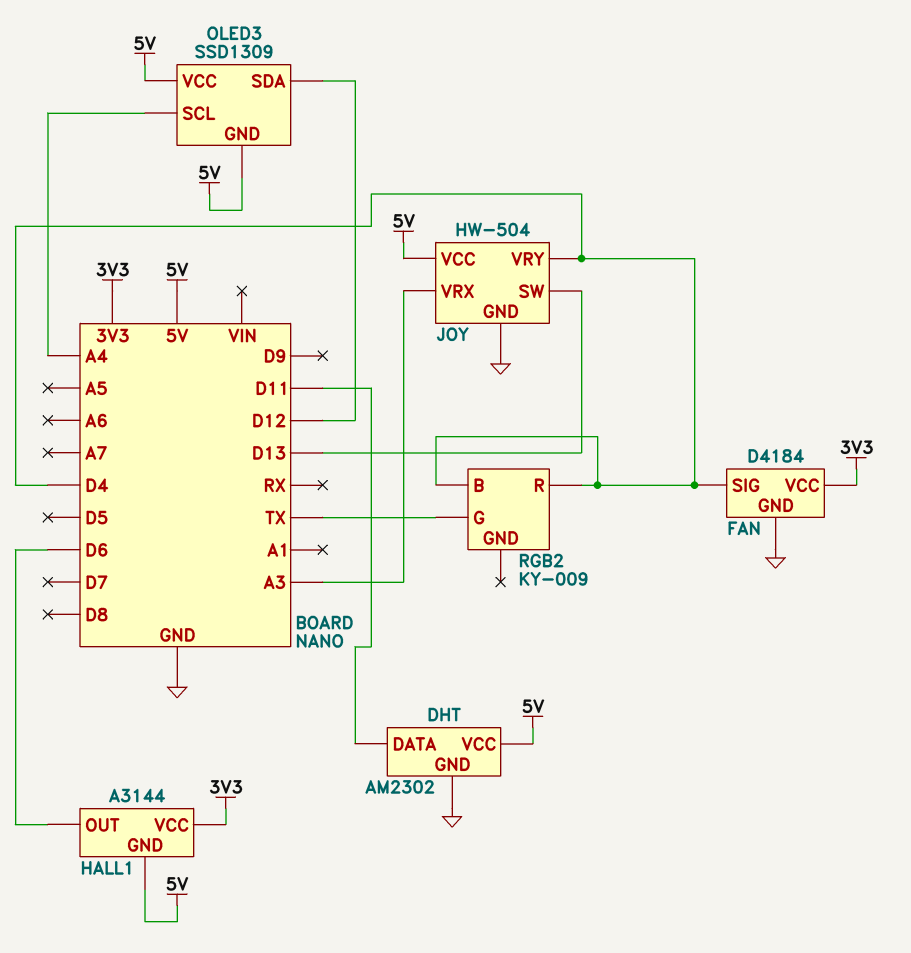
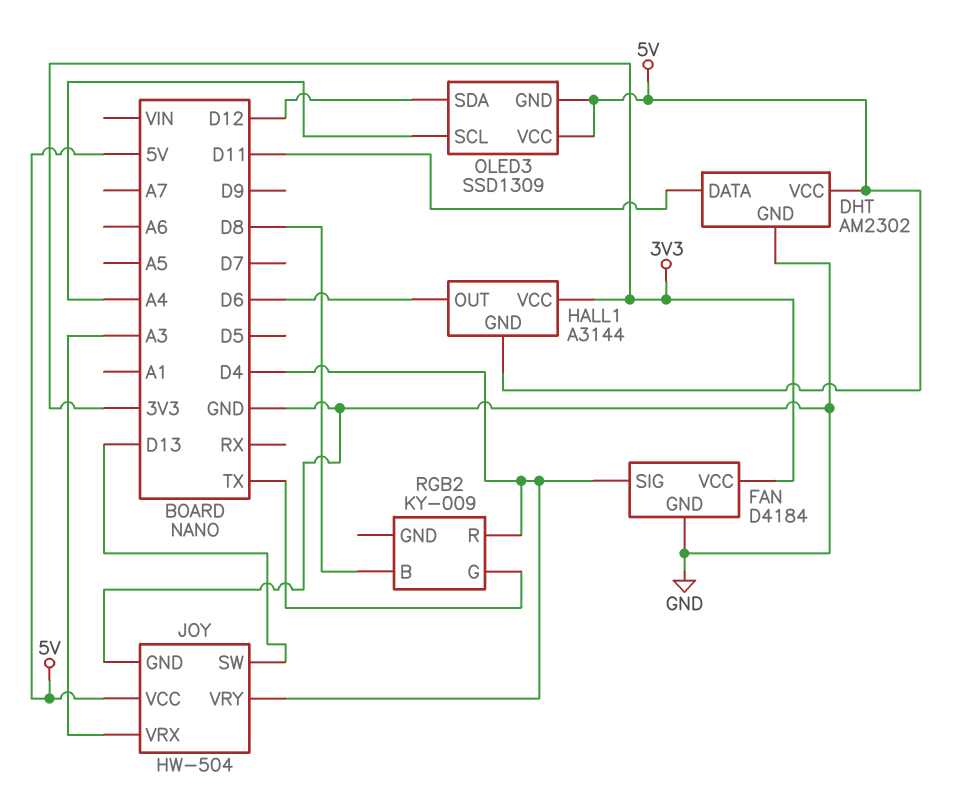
RGB2 pin B: D4 -> D8

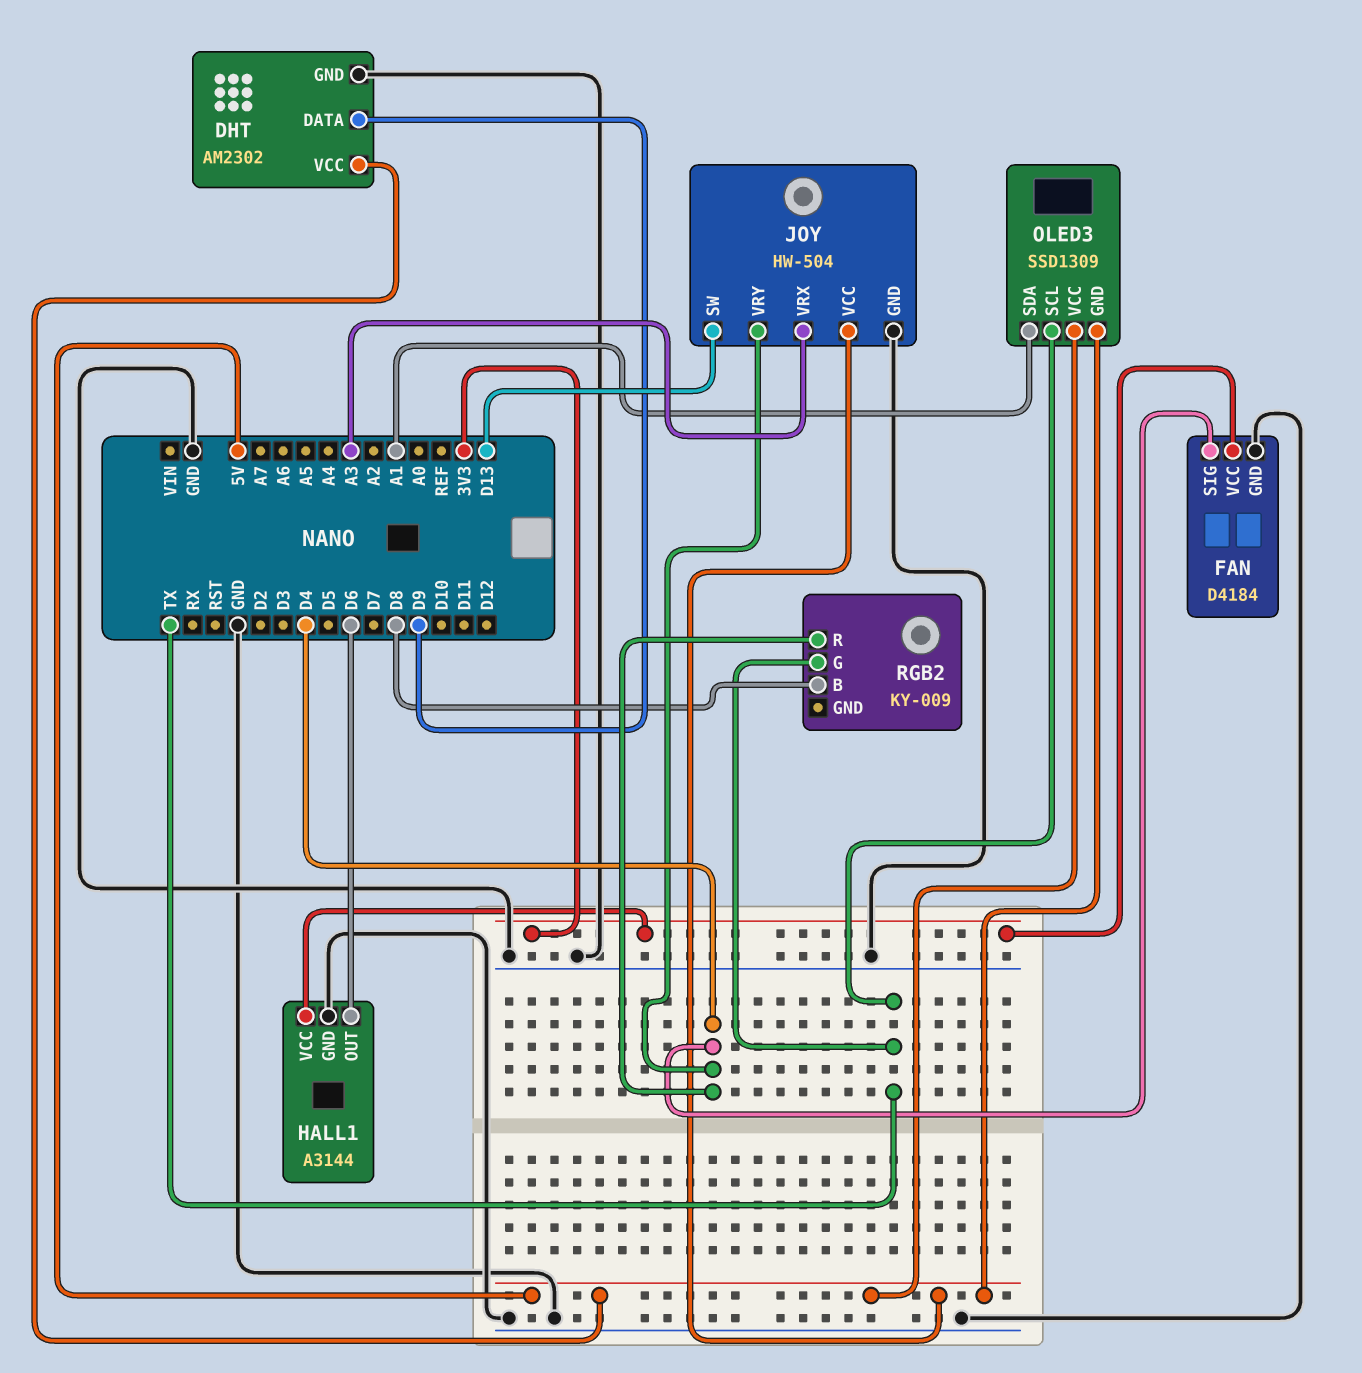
DHT pin DATA: D11 -> D9
HALL1 pin GND: 5V -> GND
OLED3 pin SCL: A4 -> TX
OLED3 pin SDA: D12 -> A1

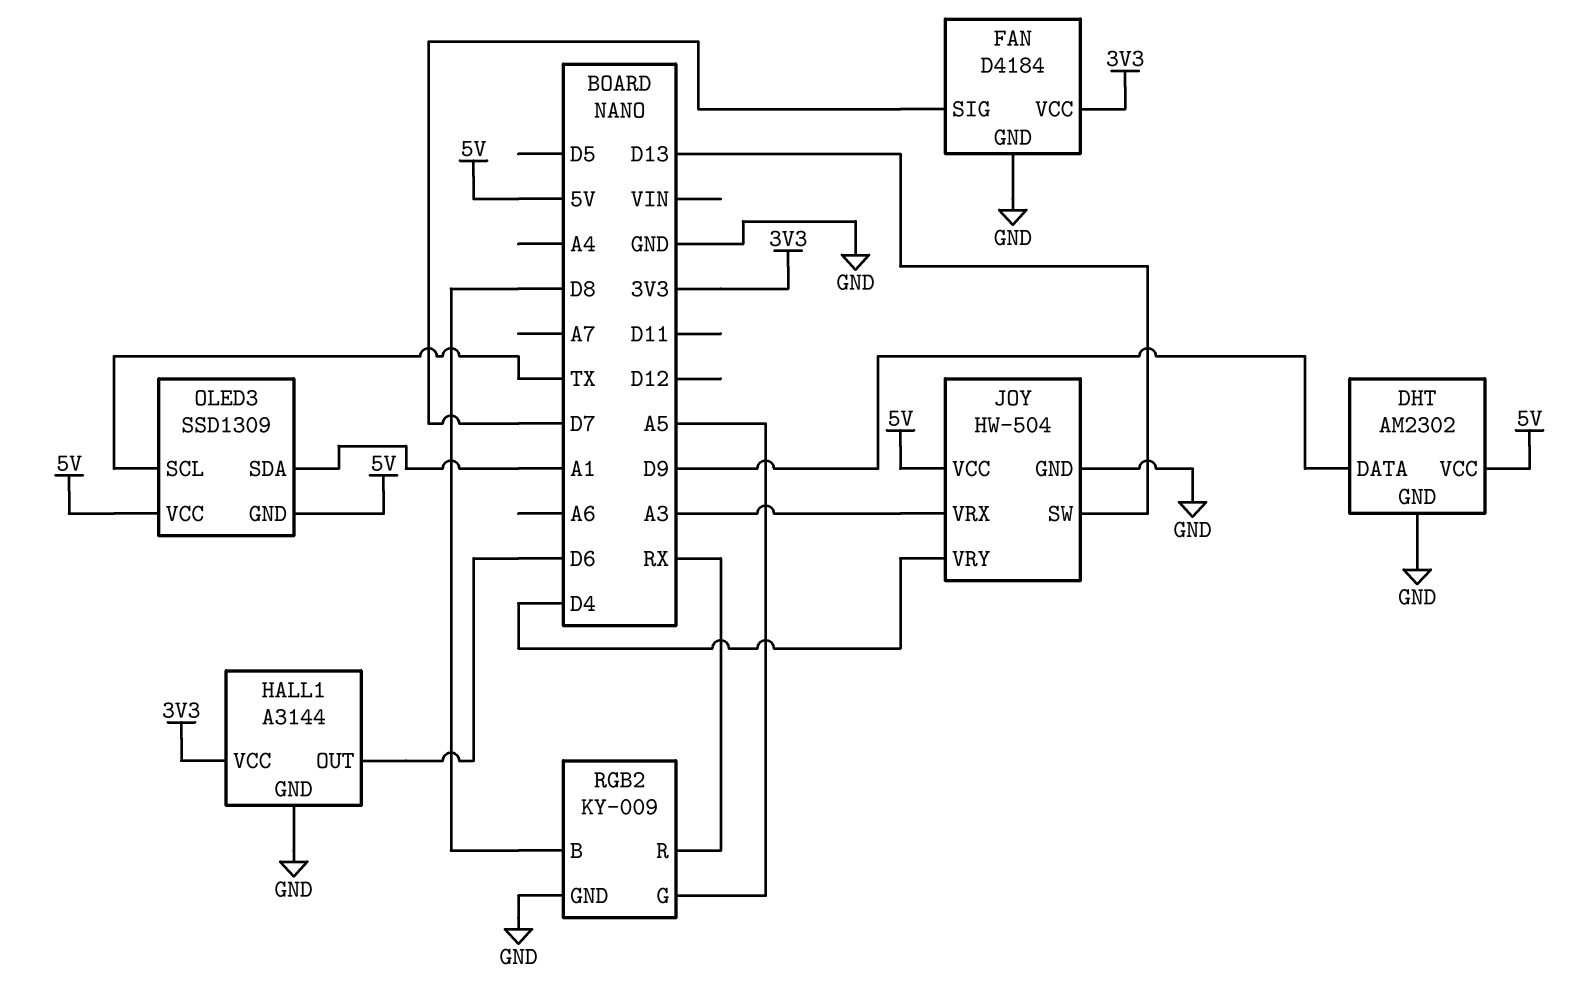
FAN pin SIG: D4 -> D7
RGB2 pin G: TX -> A5
RGB2 pin GND: none -> GND
RGB2 pin R: D4 -> RX

